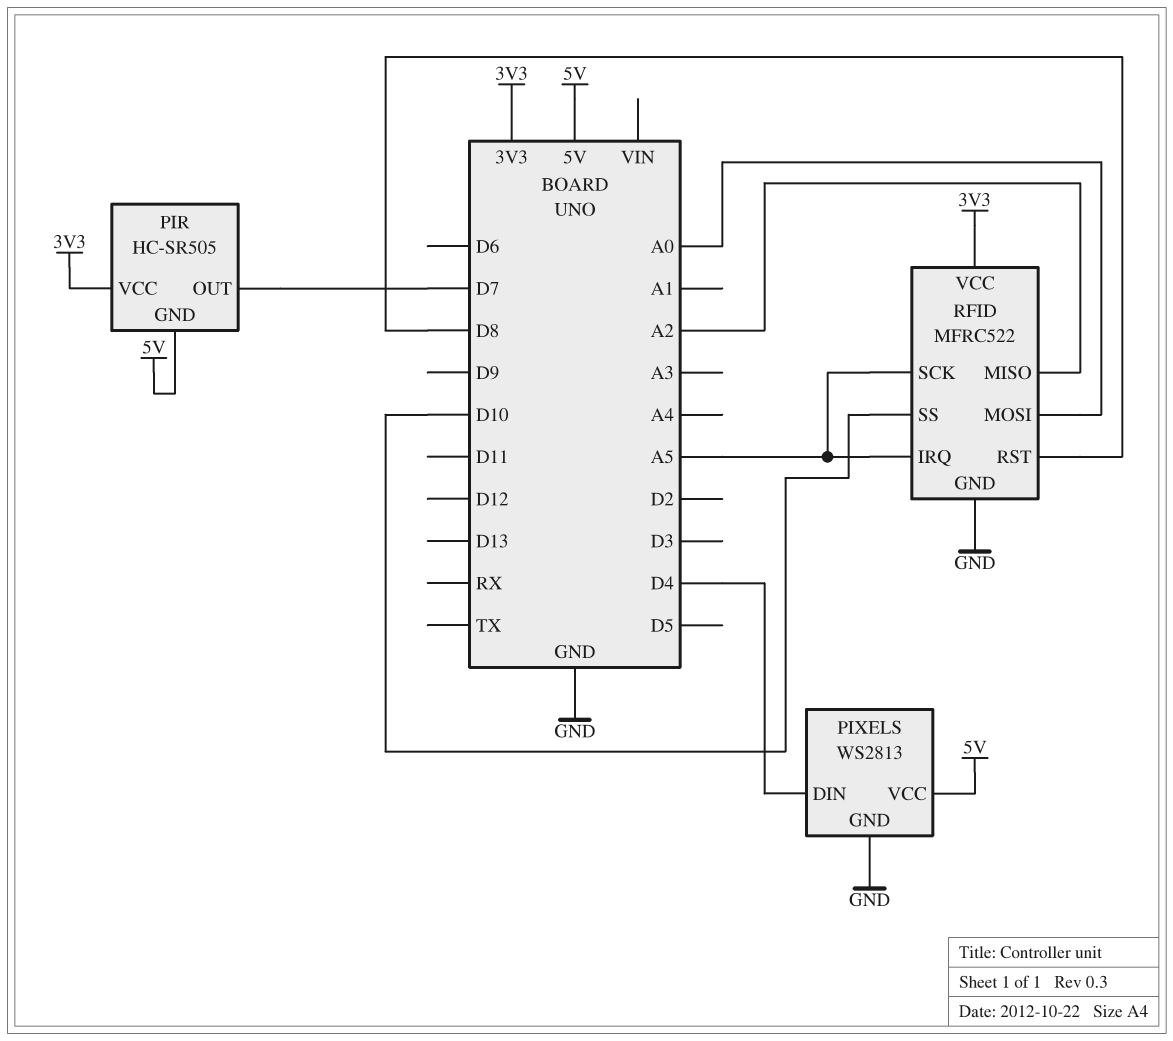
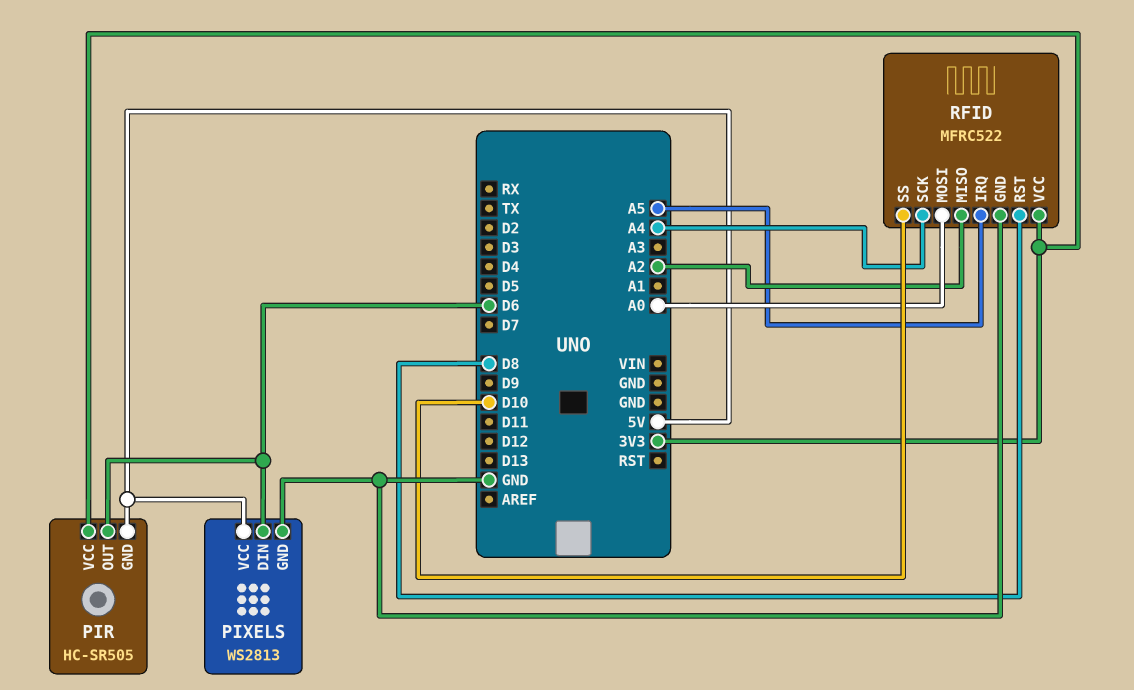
PIR pin OUT: D7 -> D6
PIXELS pin DIN: D4 -> D6
RFID pin SCK: A5 -> A4

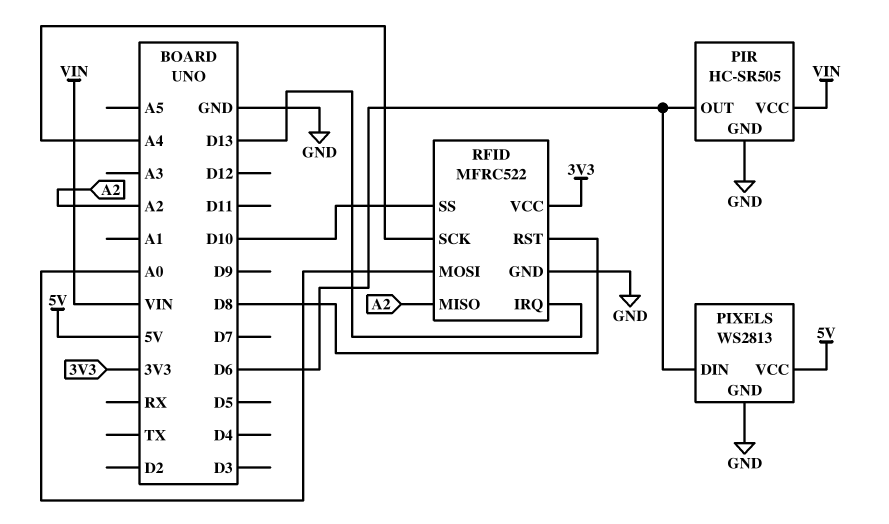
PIR pin GND: 5V -> GND
PIR pin VCC: 3V3 -> VIN
RFID pin IRQ: A5 -> D13

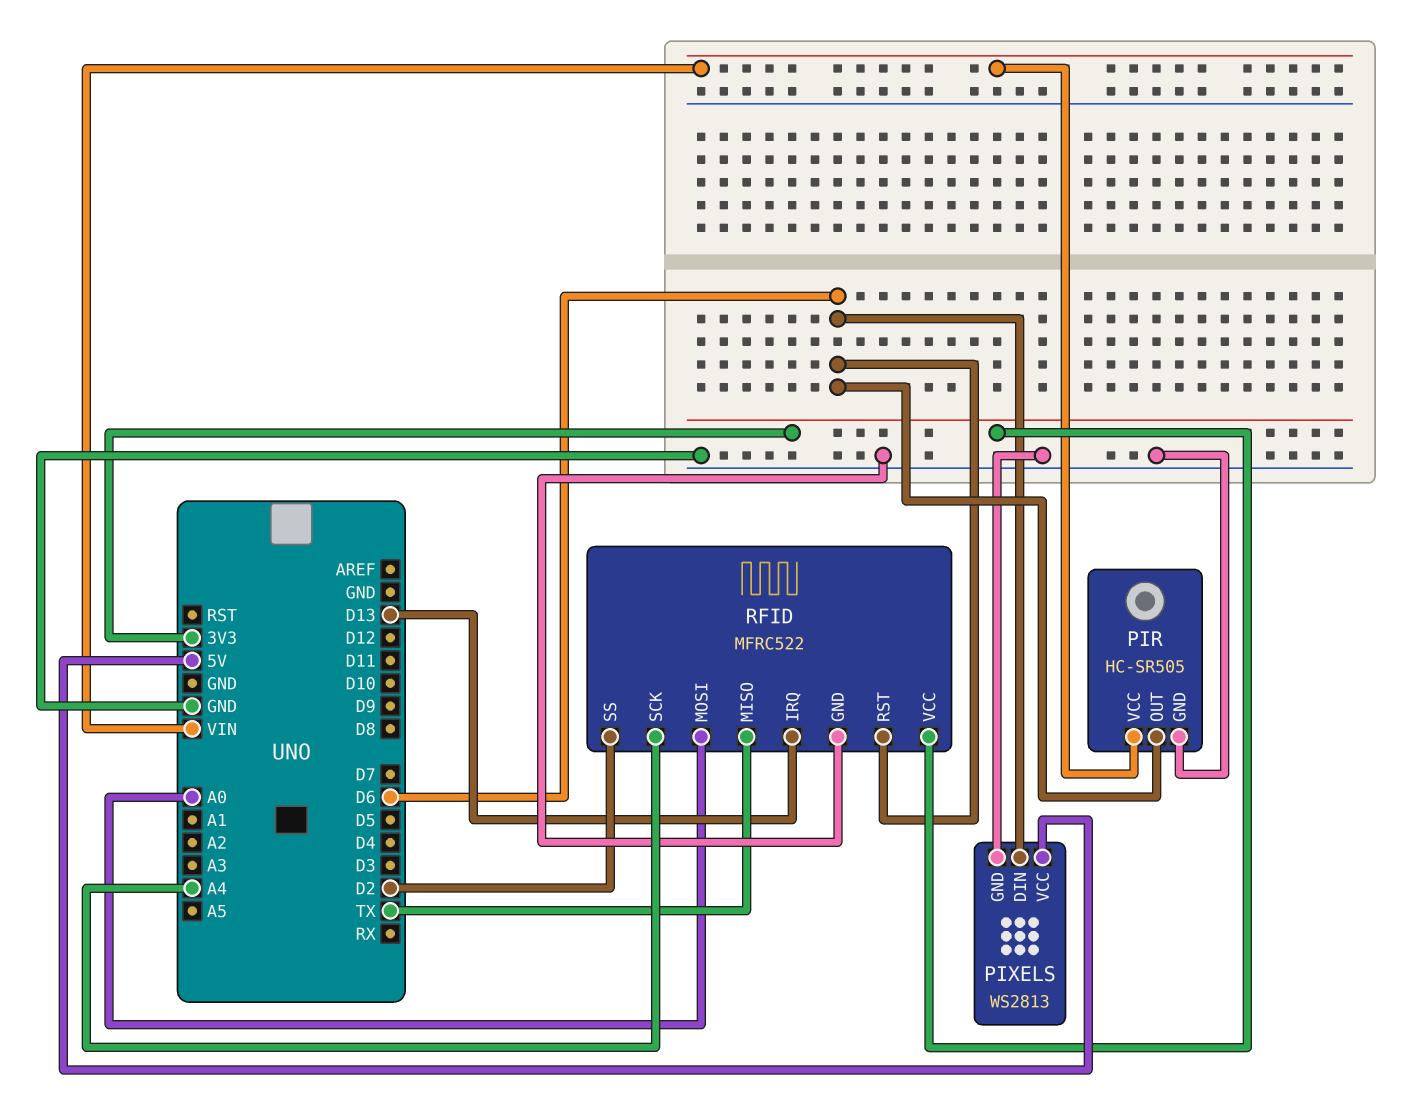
RFID pin MISO: A2 -> TX
RFID pin RST: D8 -> D6
RFID pin SS: D10 -> D2

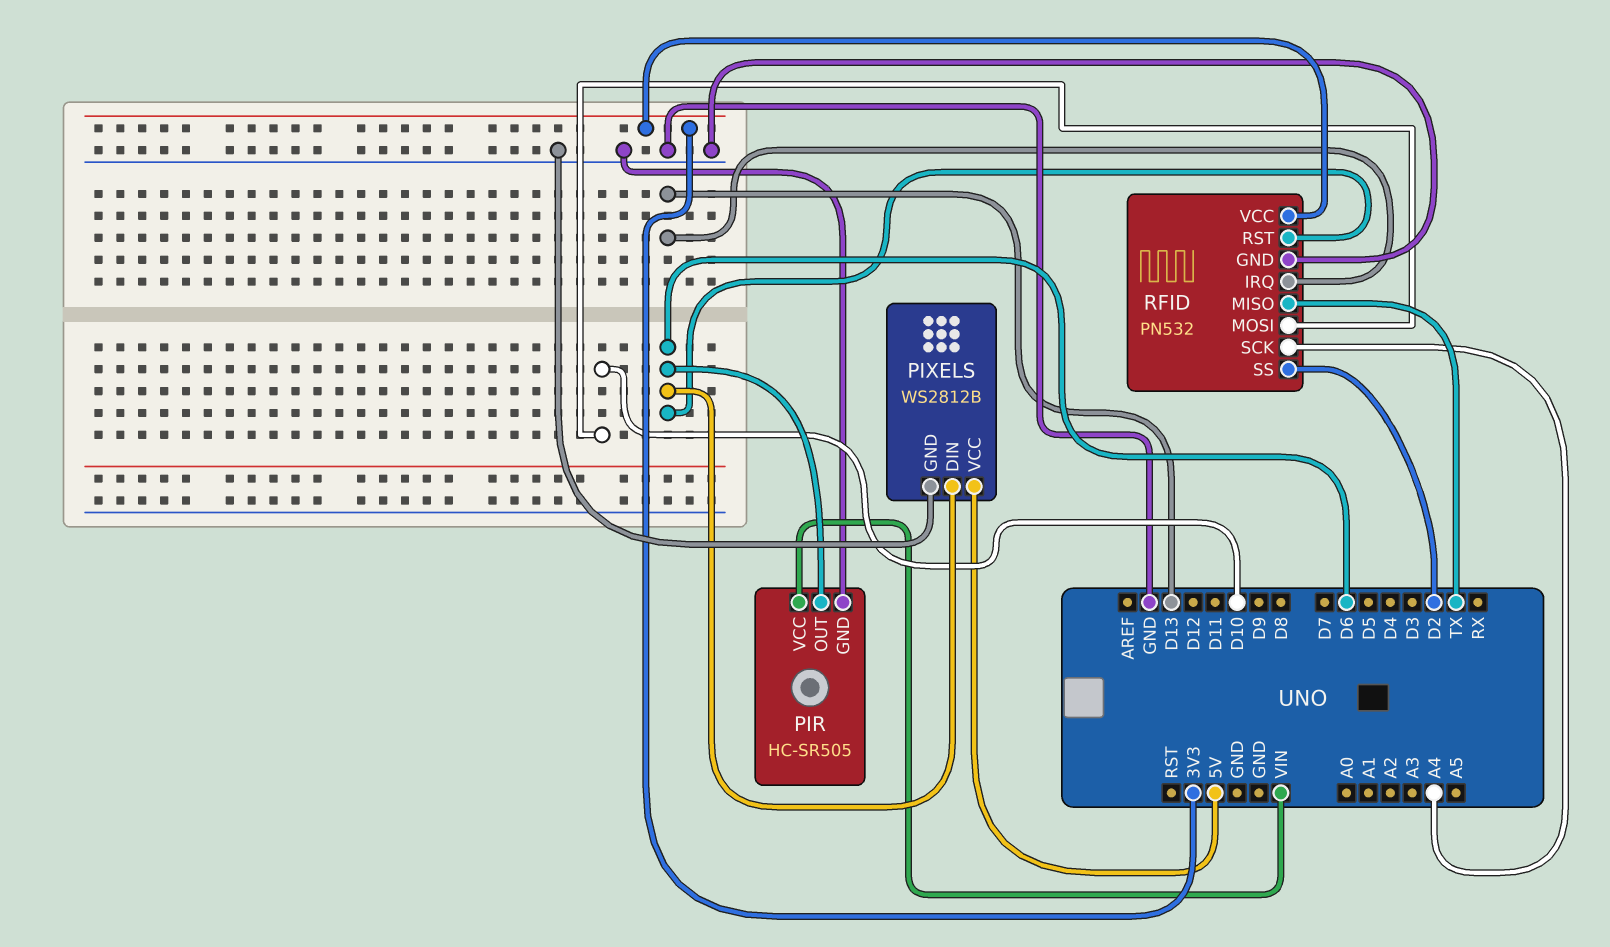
PIXELS: WS2813 -> WS2812B
RFID: MFRC522 -> PN532
RFID pin MOSI: A0 -> D10

